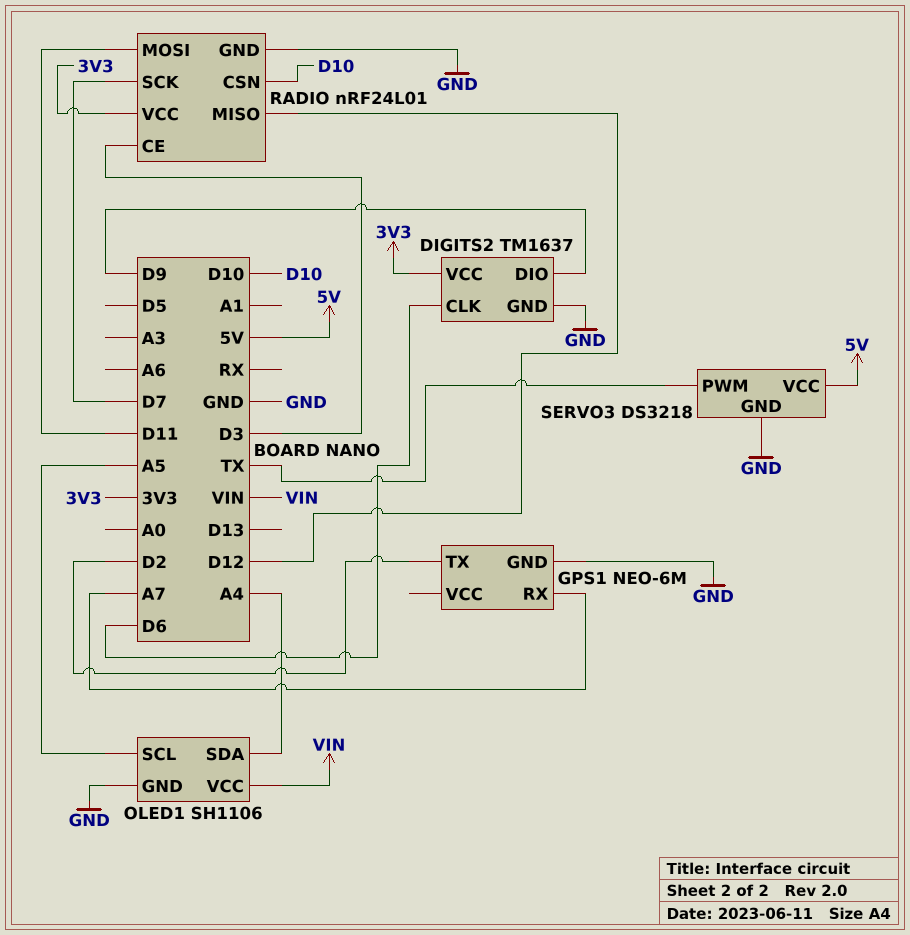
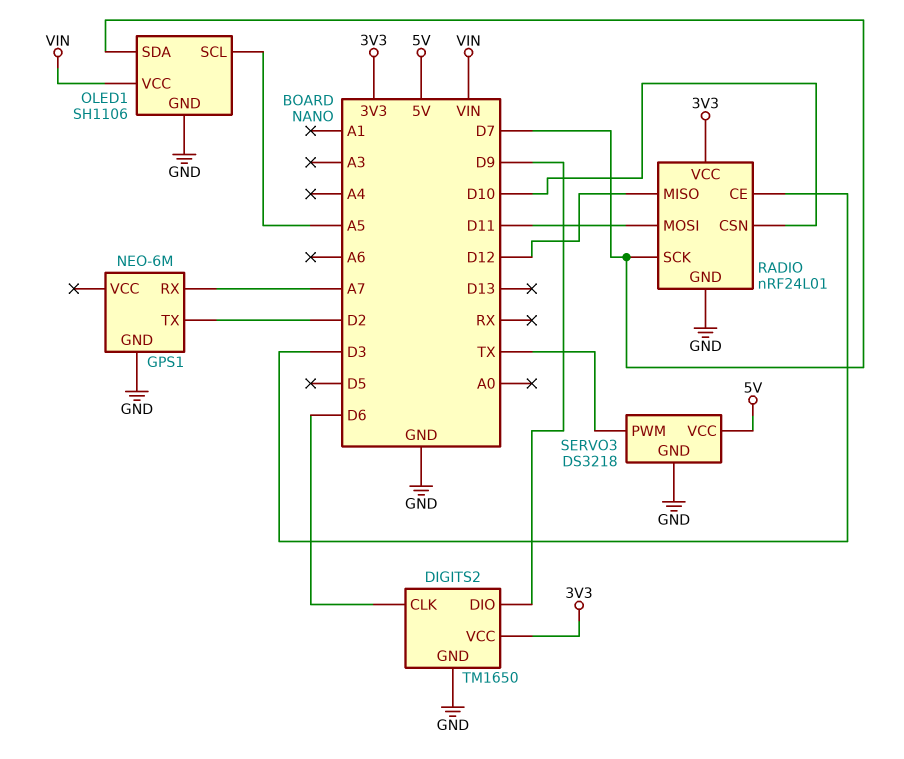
DIGITS2: TM1637 -> TM1650
OLED1 pin SDA: A4 -> D7

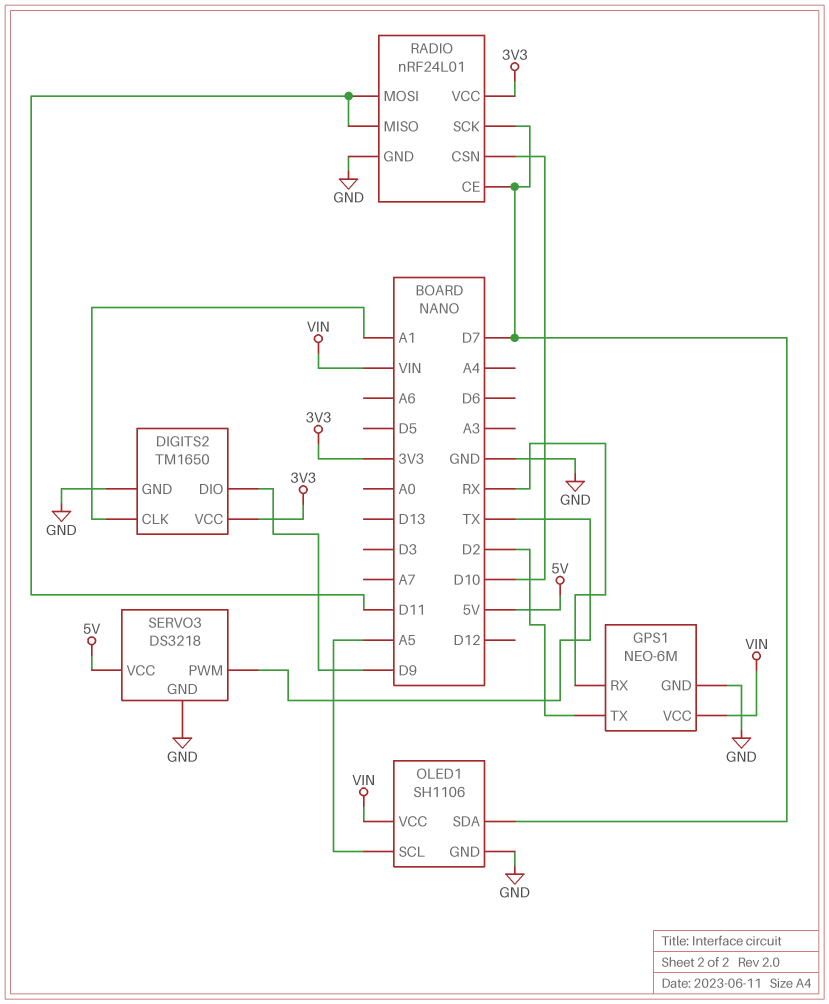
DIGITS2 pin CLK: D6 -> A1
GPS1 pin RX: A7 -> RX
GPS1 pin VCC: none -> VIN
RADIO pin CE: D3 -> D7
RADIO pin MISO: D12 -> D11

